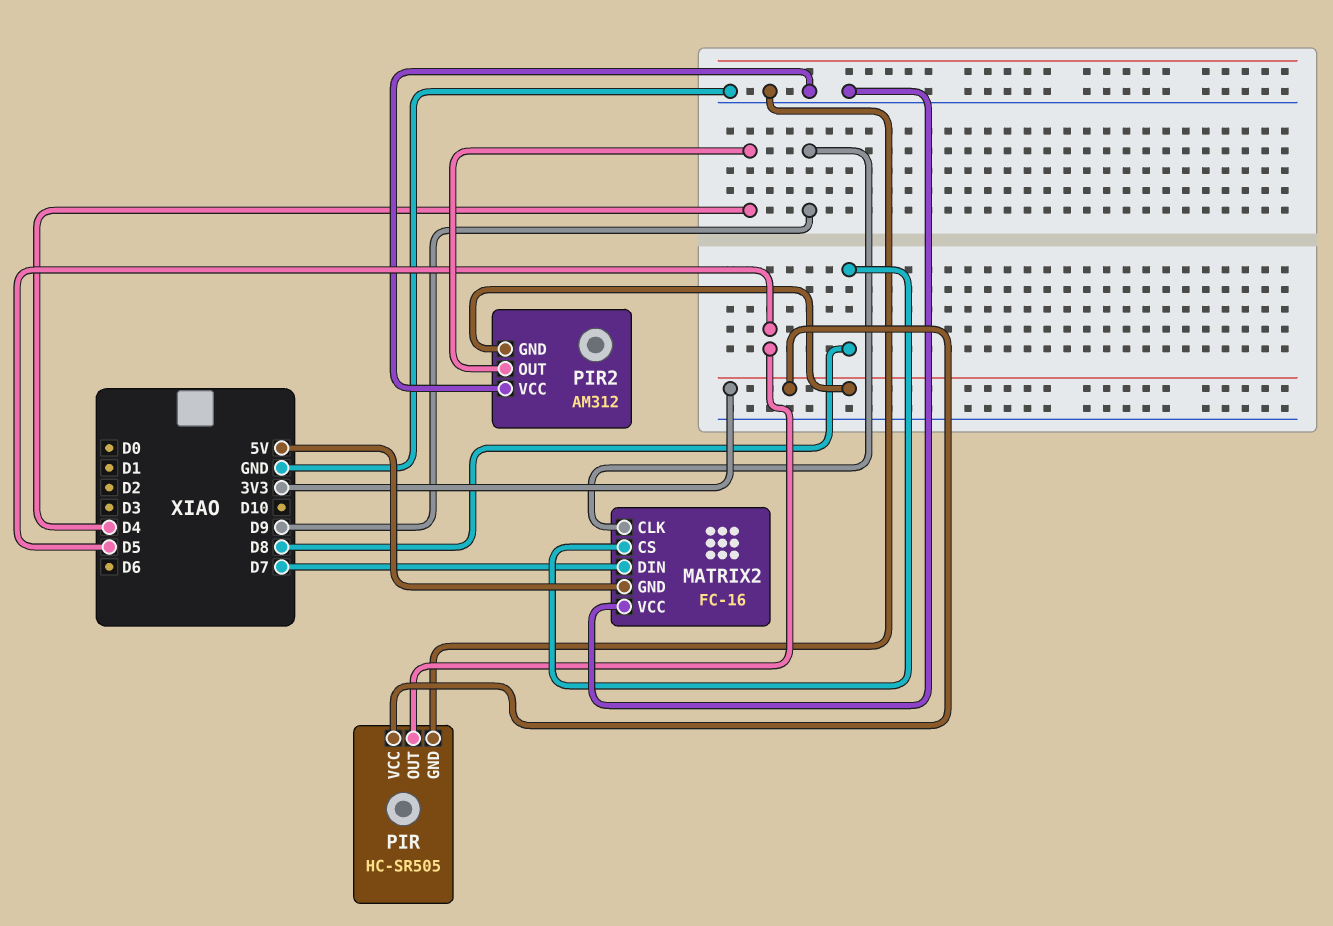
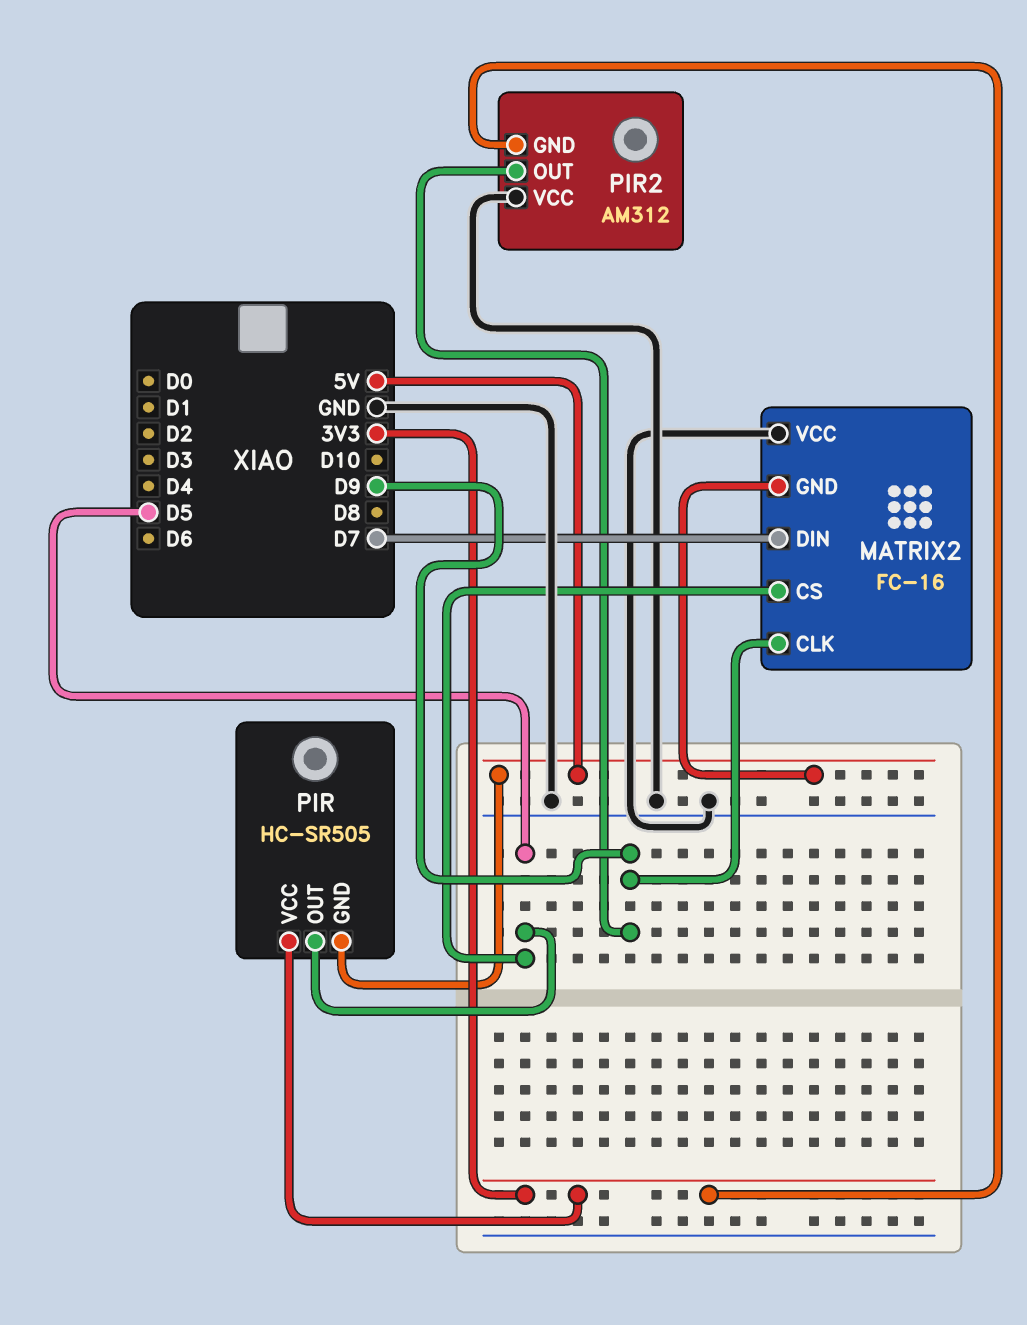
MATRIX2 pin CS: D8 -> D5
PIR pin GND: GND -> 5V
PIR2 pin OUT: D4 -> D9

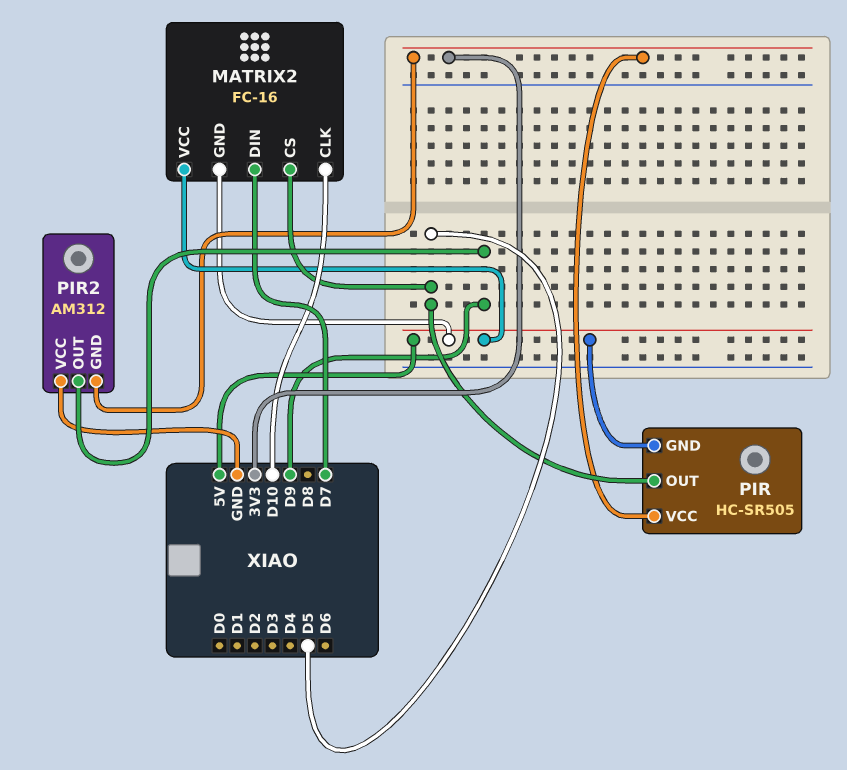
MATRIX2 pin CLK: D9 -> D10
MATRIX2 pin VCC: GND -> 5V

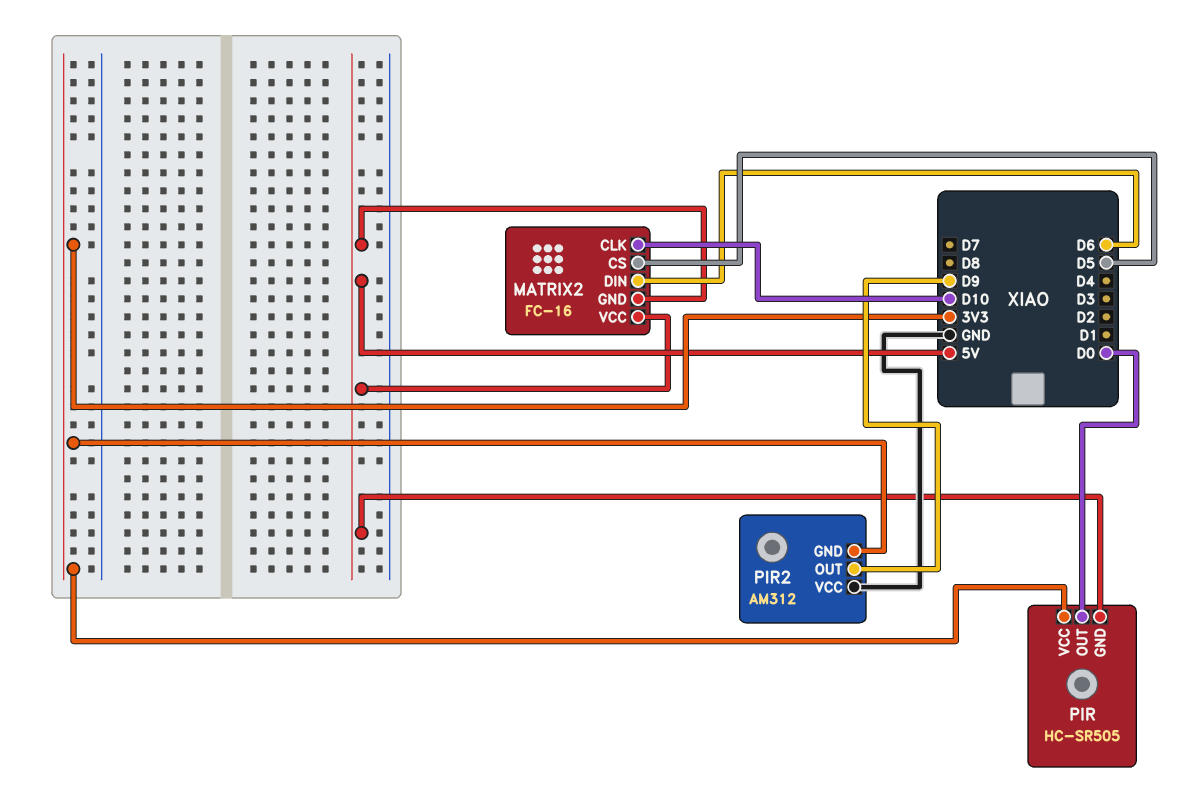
MATRIX2 pin DIN: D7 -> D6
PIR pin OUT: D5 -> D0

